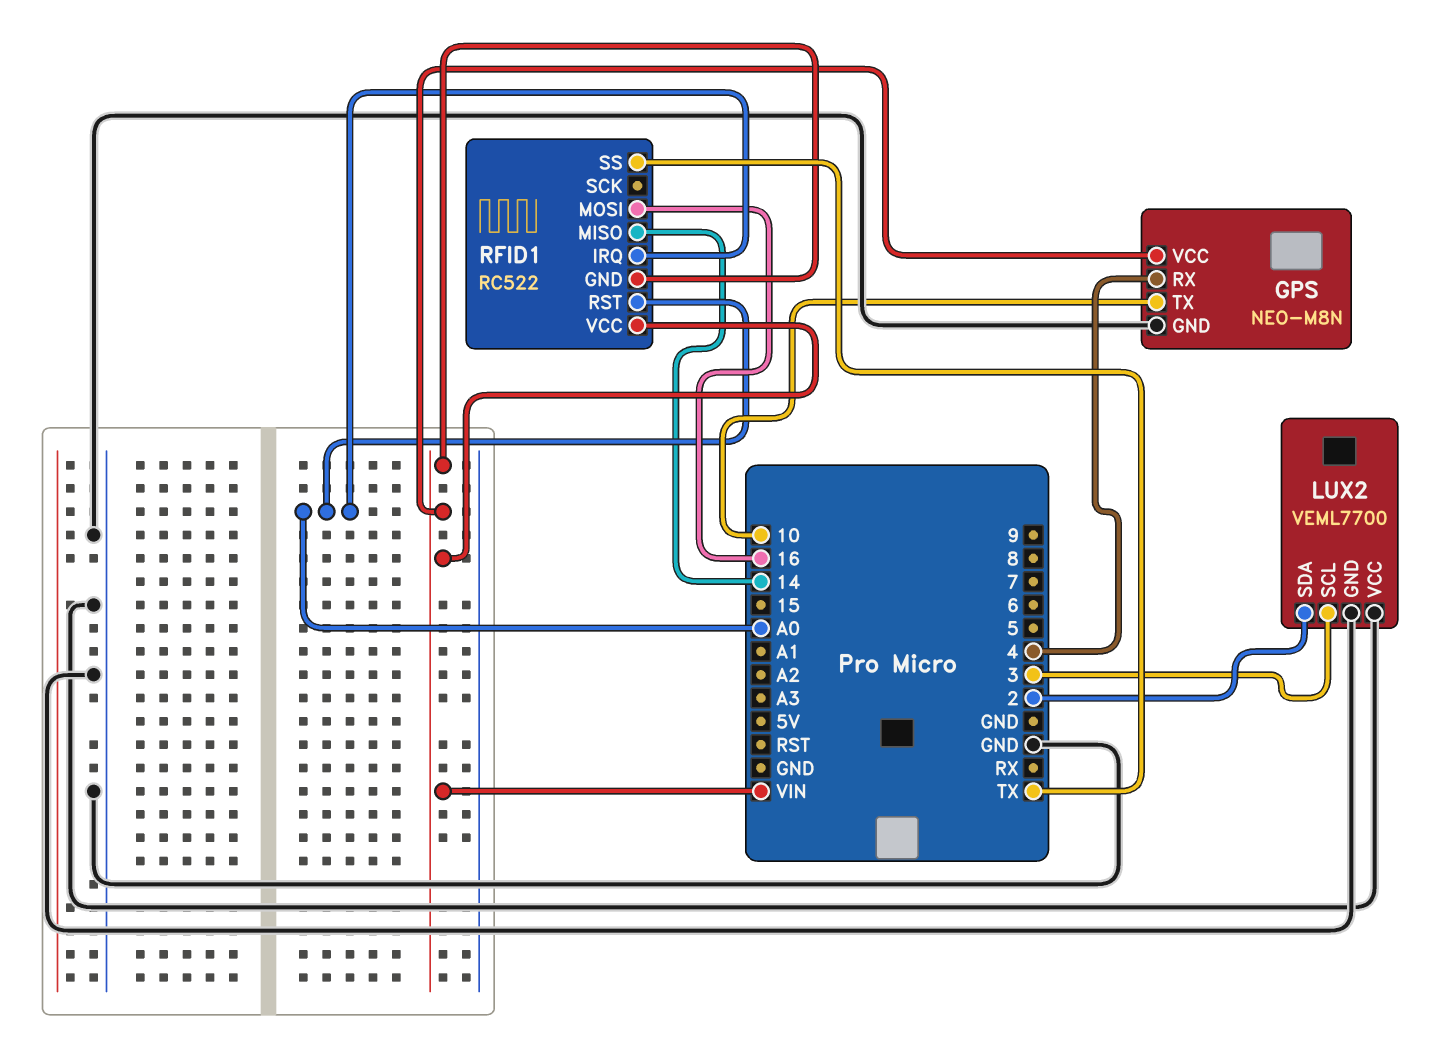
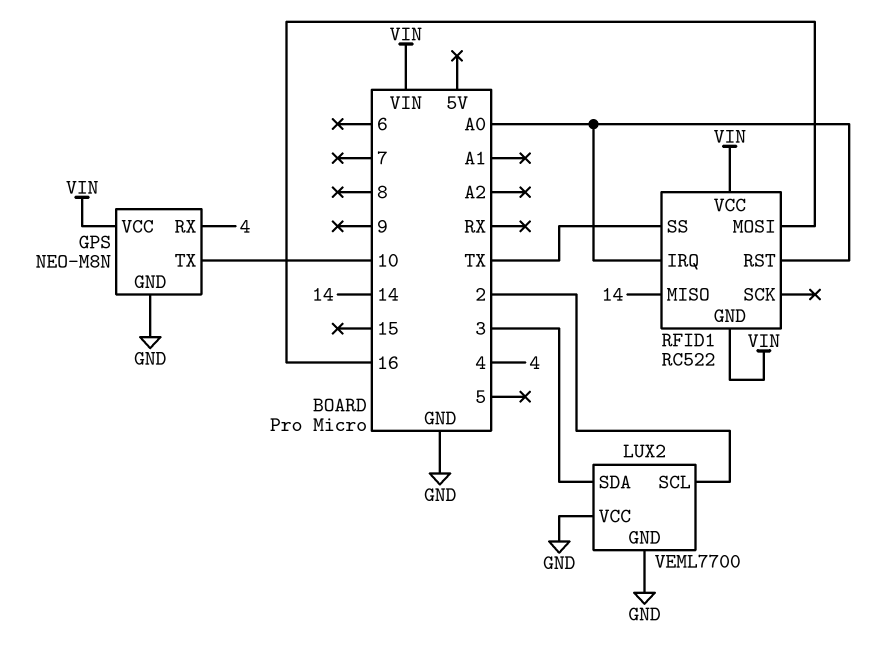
LUX2 pin SCL: 3 -> 2
LUX2 pin SDA: 2 -> 3

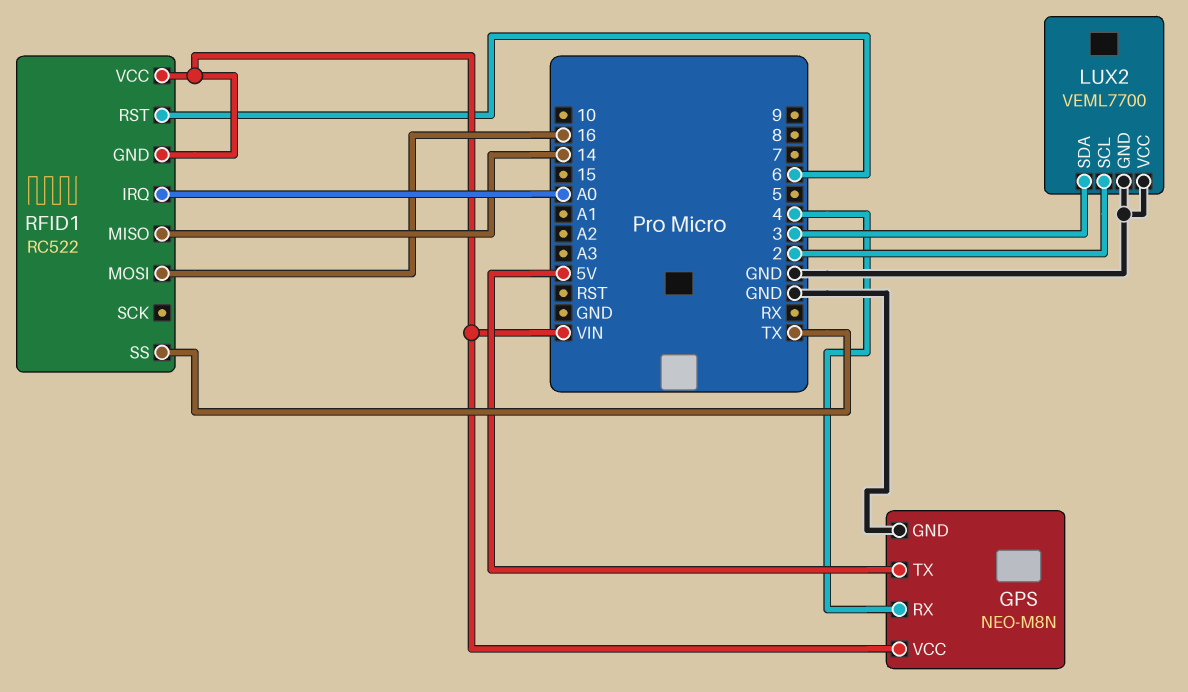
GPS pin TX: 10 -> 5V
RFID1 pin RST: A0 -> 6

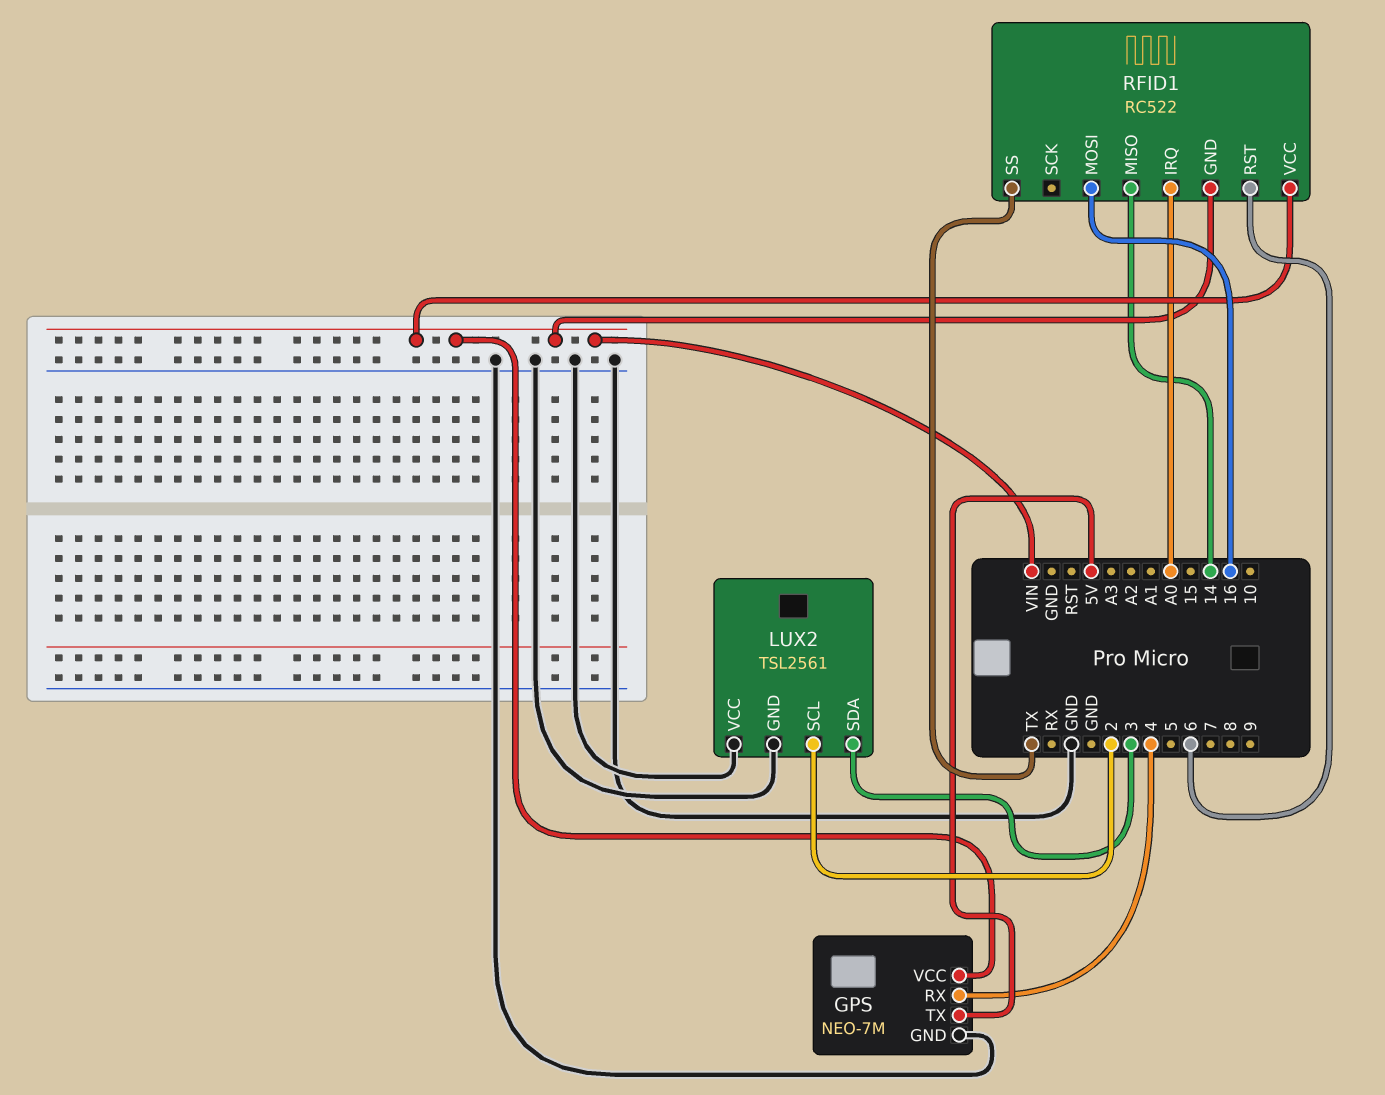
GPS: NEO-M8N -> NEO-7M
LUX2: VEML7700 -> TSL2561

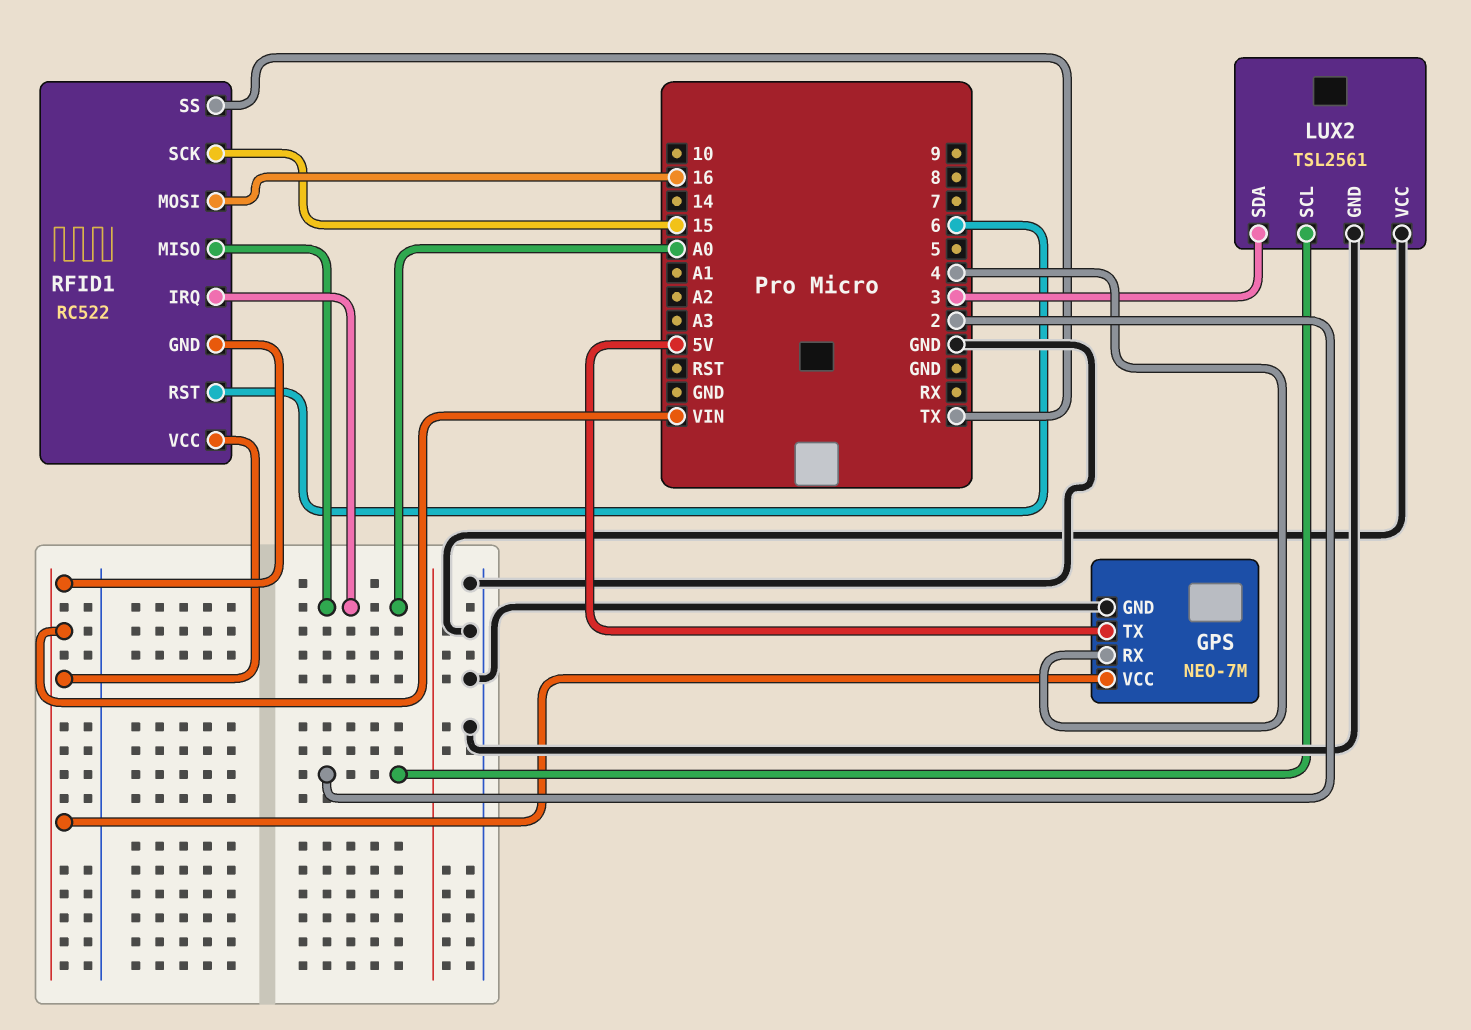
RFID1 pin MISO: 14 -> A0
RFID1 pin SCK: none -> 15

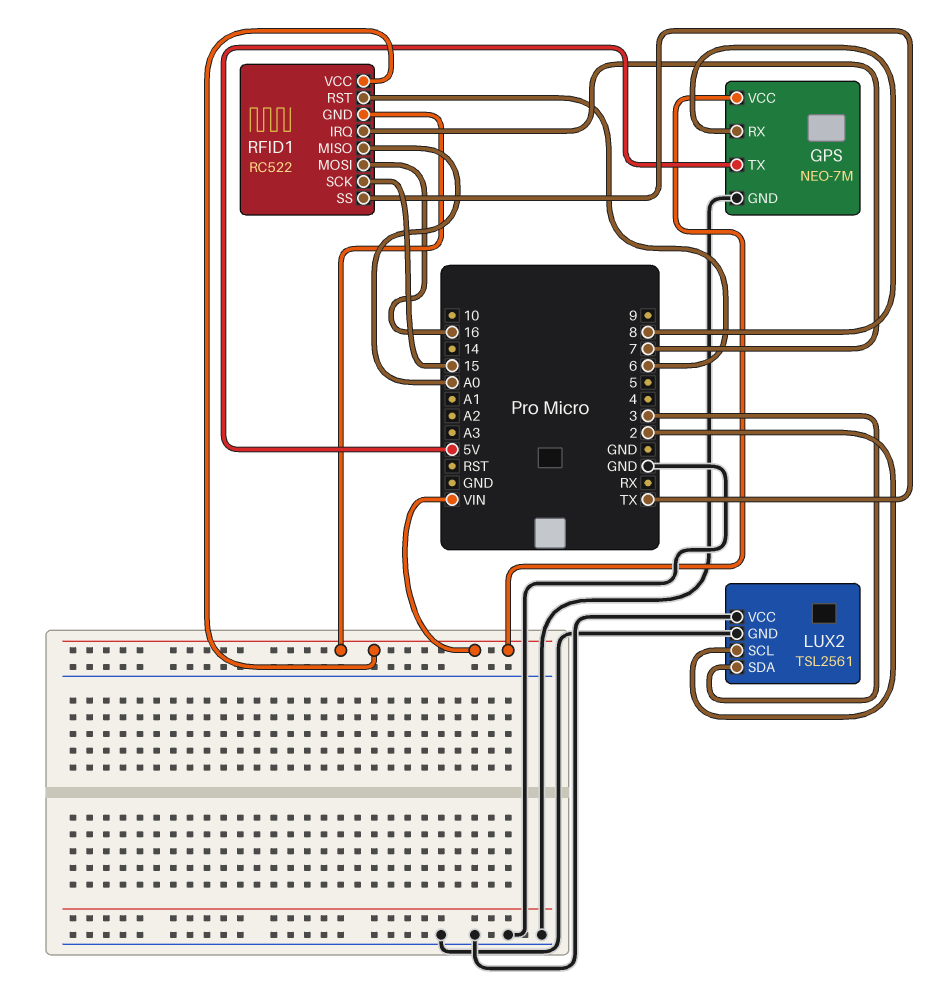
GPS pin RX: 4 -> 8
RFID1 pin IRQ: A0 -> 7

